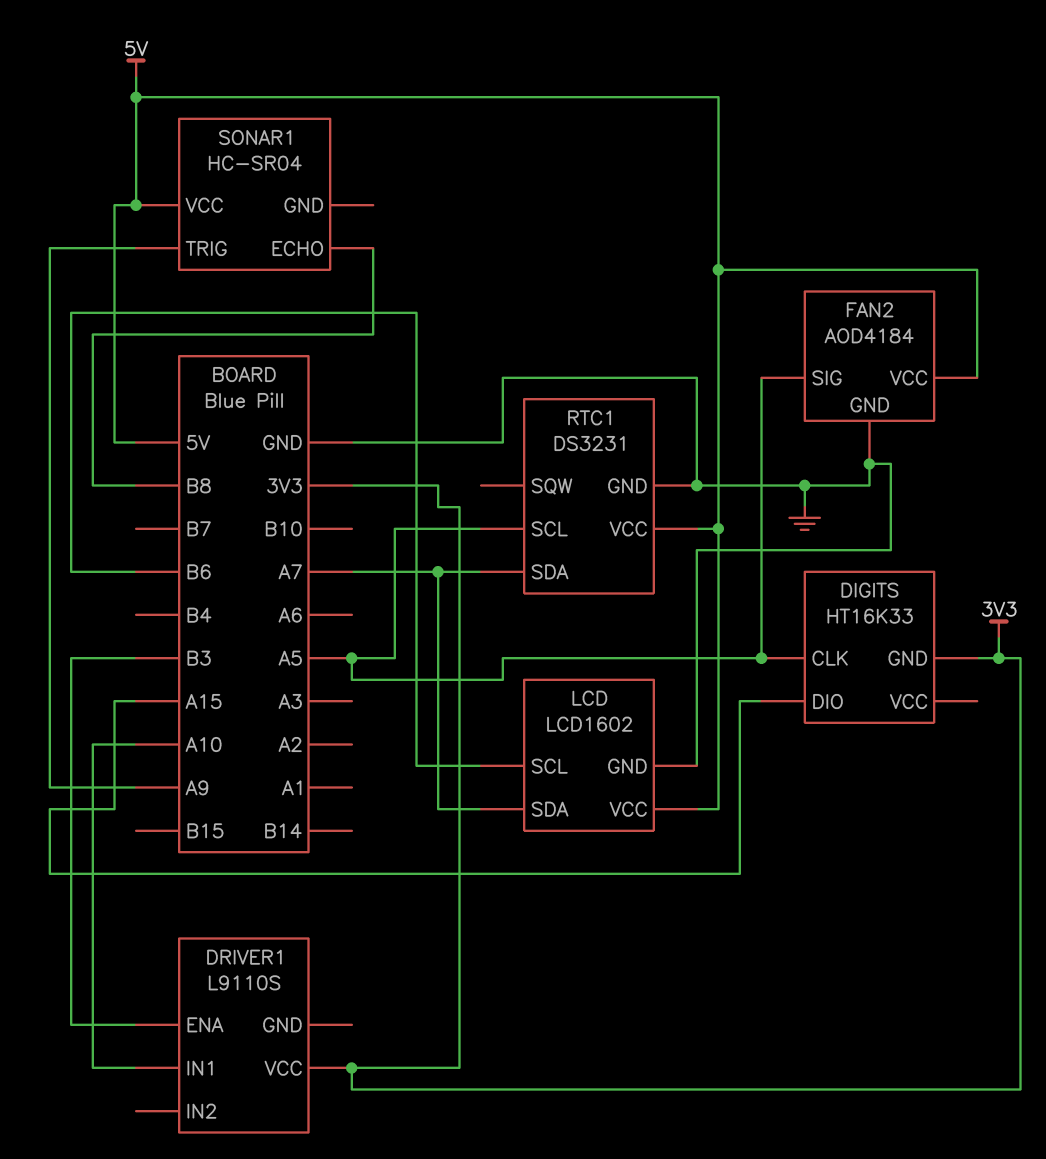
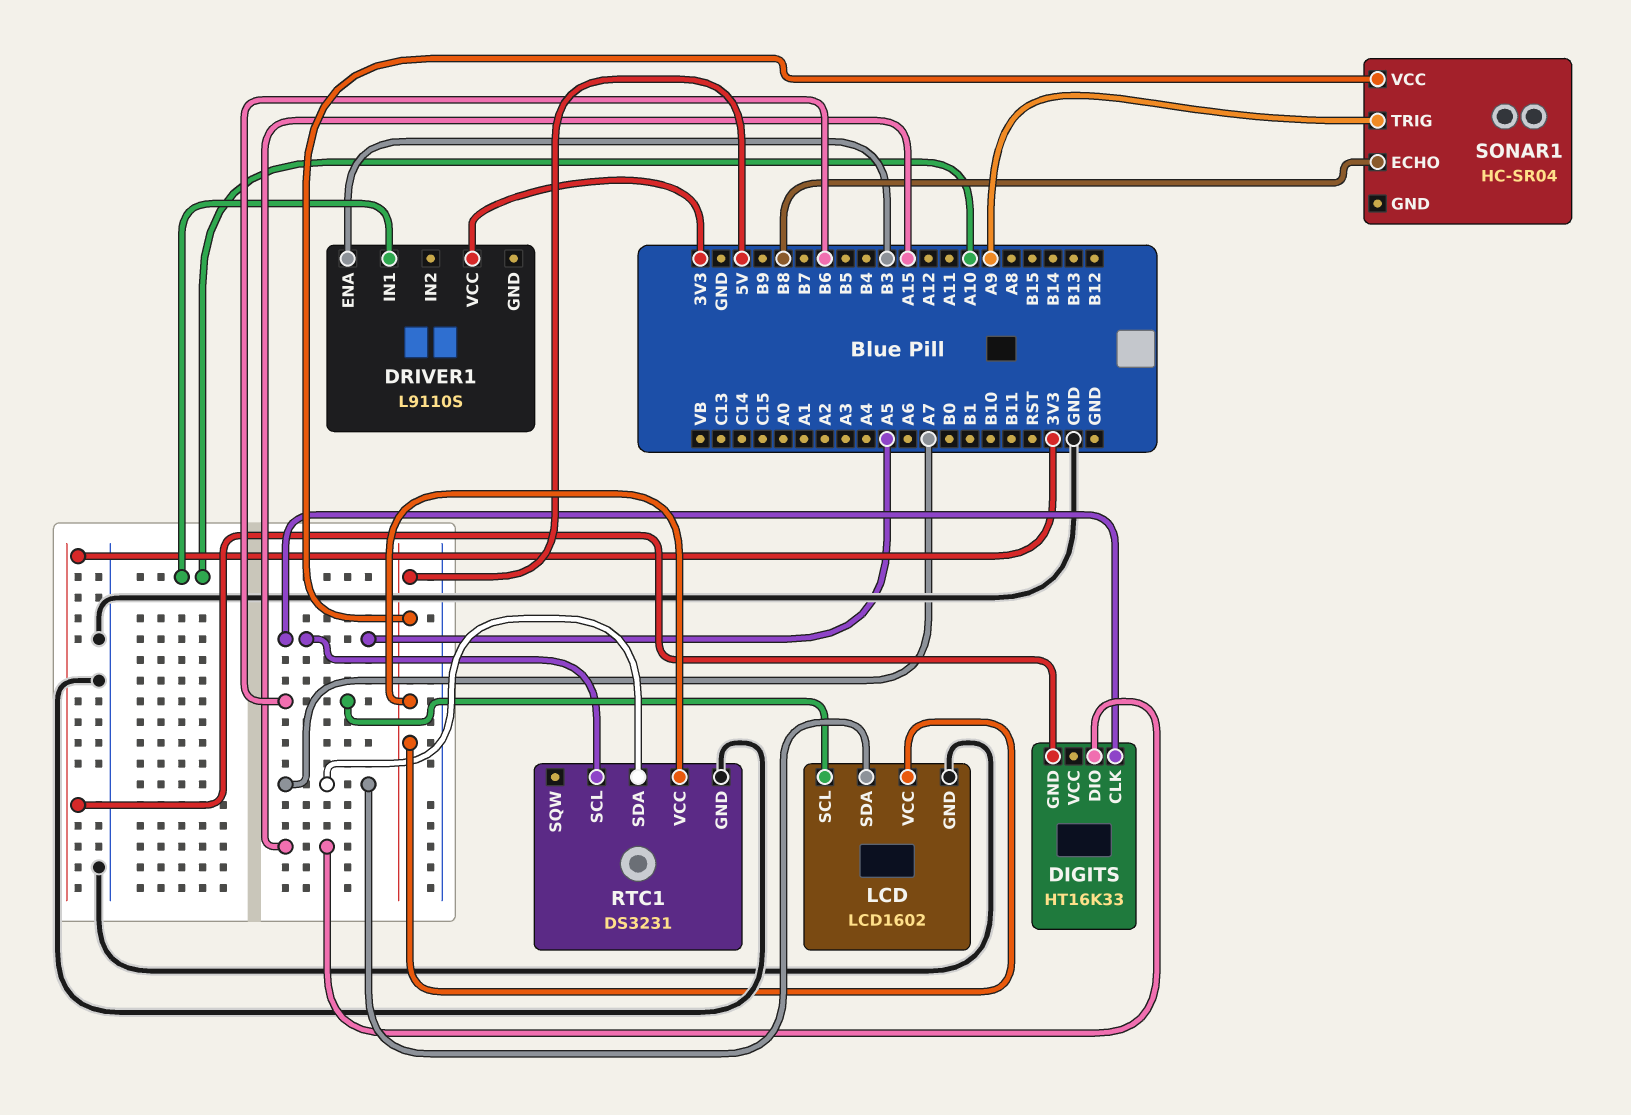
FAN2: AOD4184 -> none
FAN2 pin GND: GND -> none
FAN2 pin SIG: A5 -> none
FAN2 pin VCC: 5V -> none

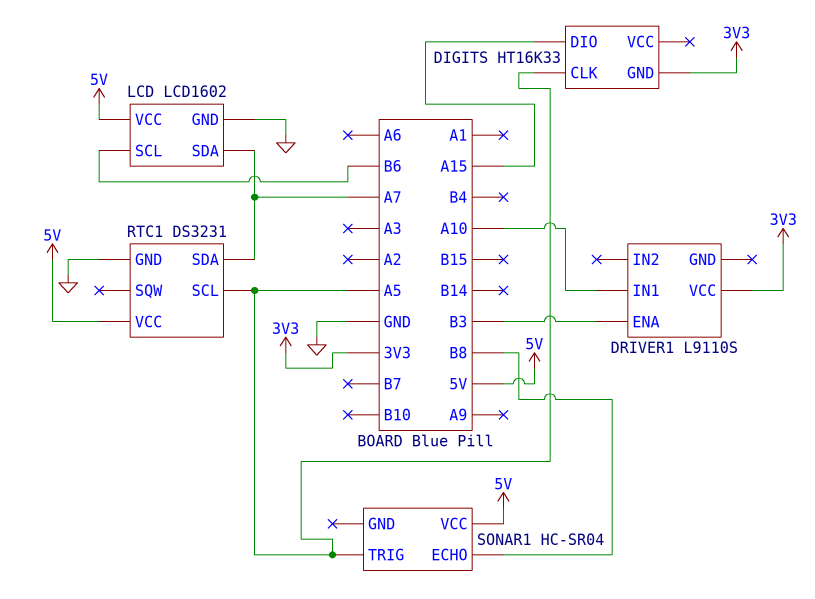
SONAR1 pin TRIG: A9 -> A5

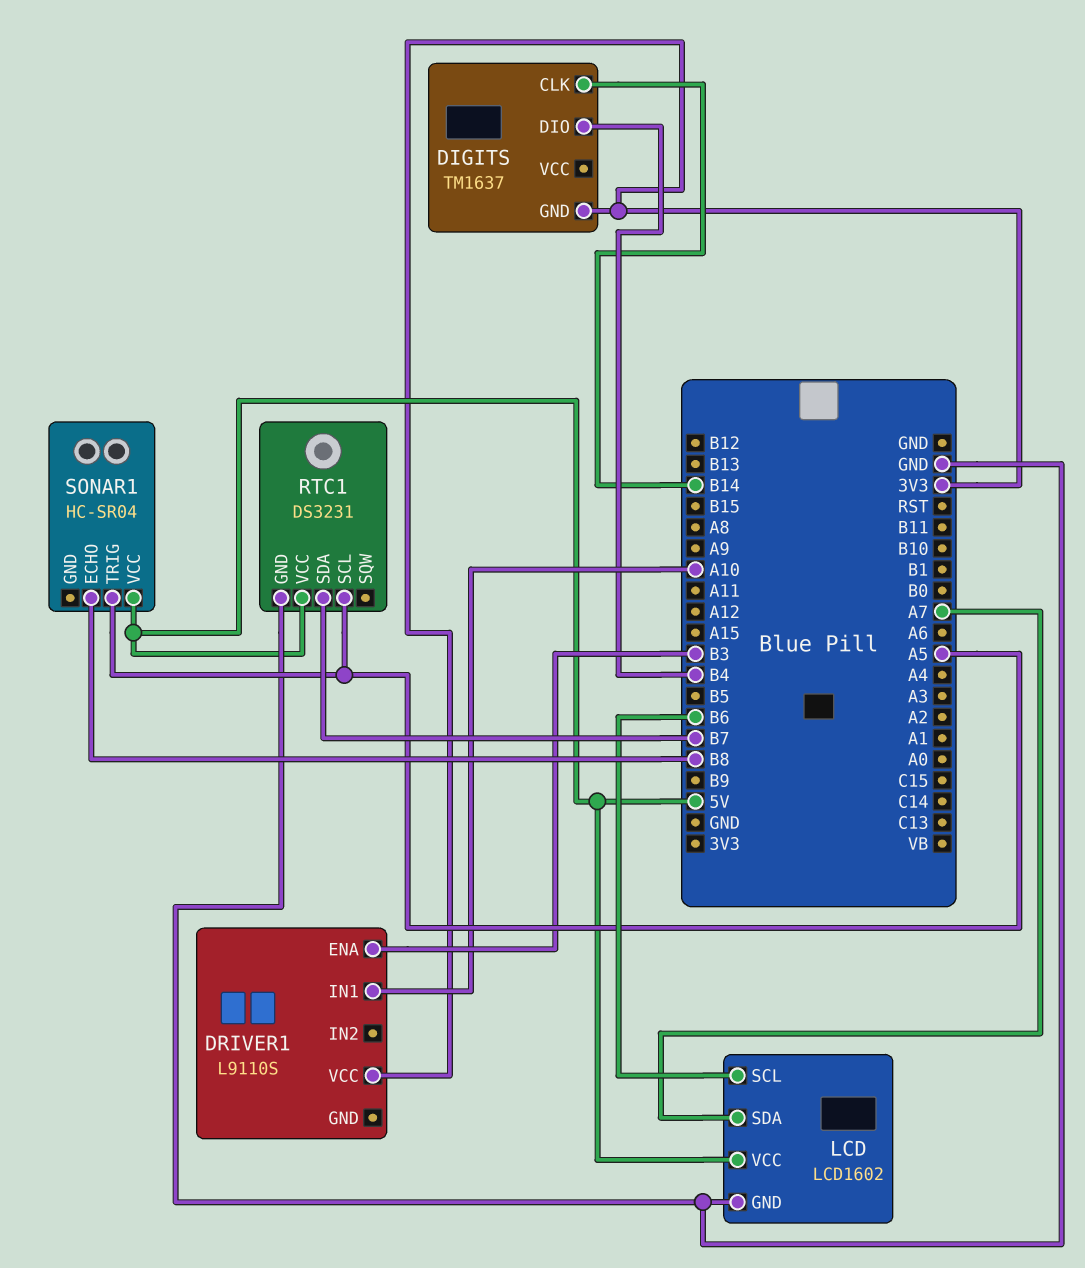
DIGITS: HT16K33 -> TM1637
DIGITS pin CLK: A5 -> B14
DIGITS pin DIO: A15 -> B4
RTC1 pin SDA: A7 -> B7

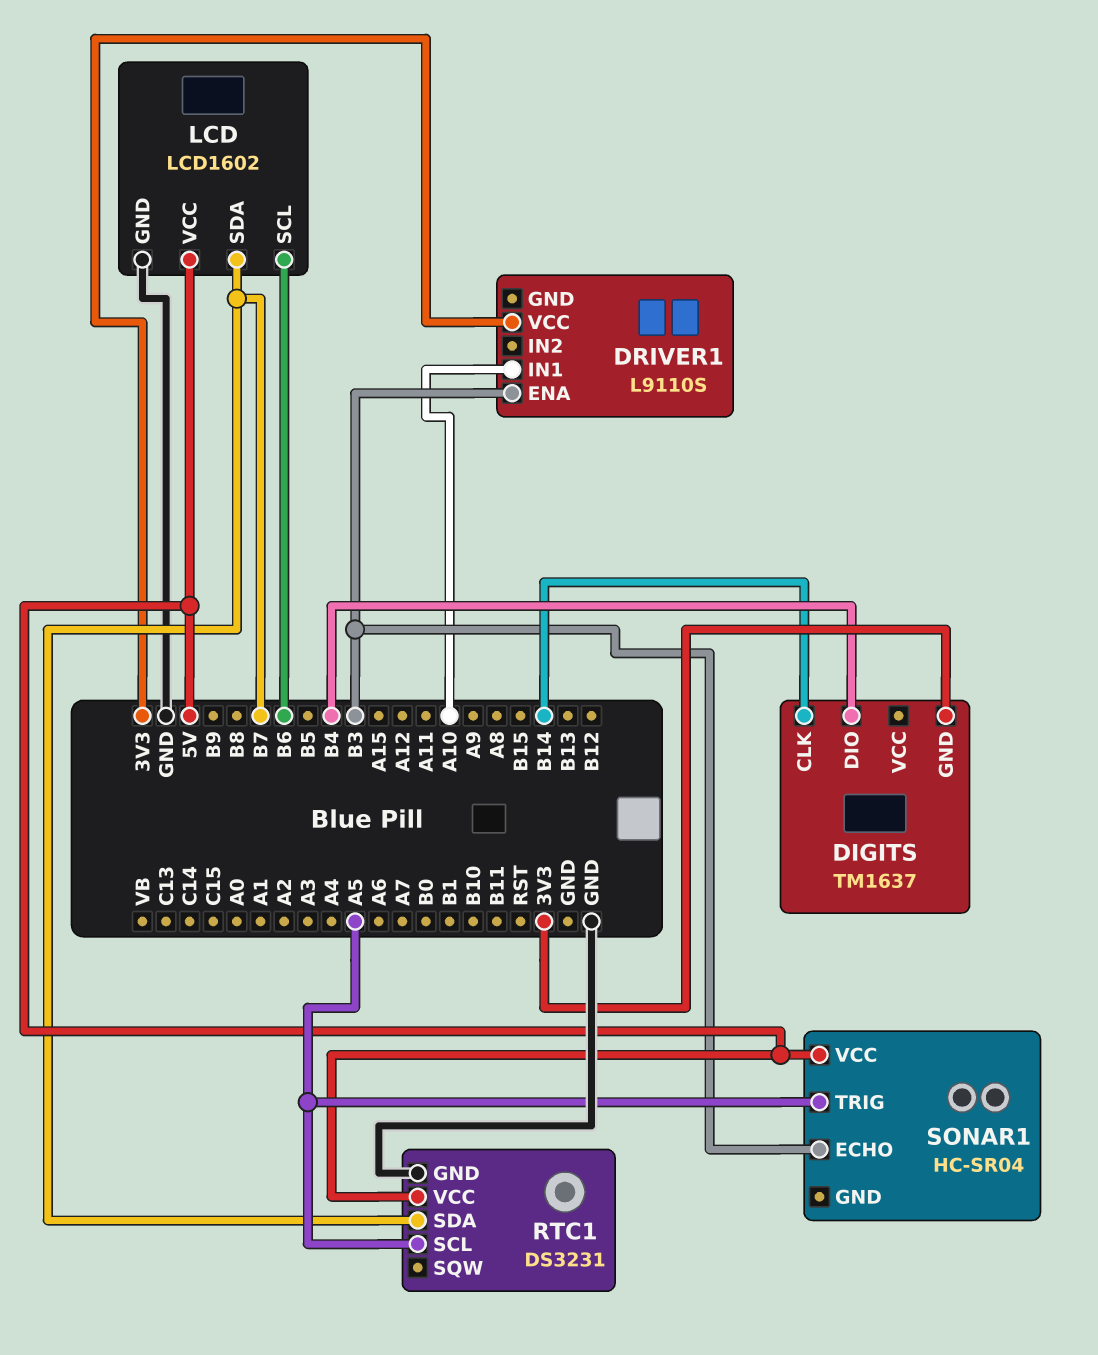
LCD pin SDA: A7 -> B7
SONAR1 pin ECHO: B8 -> B3

